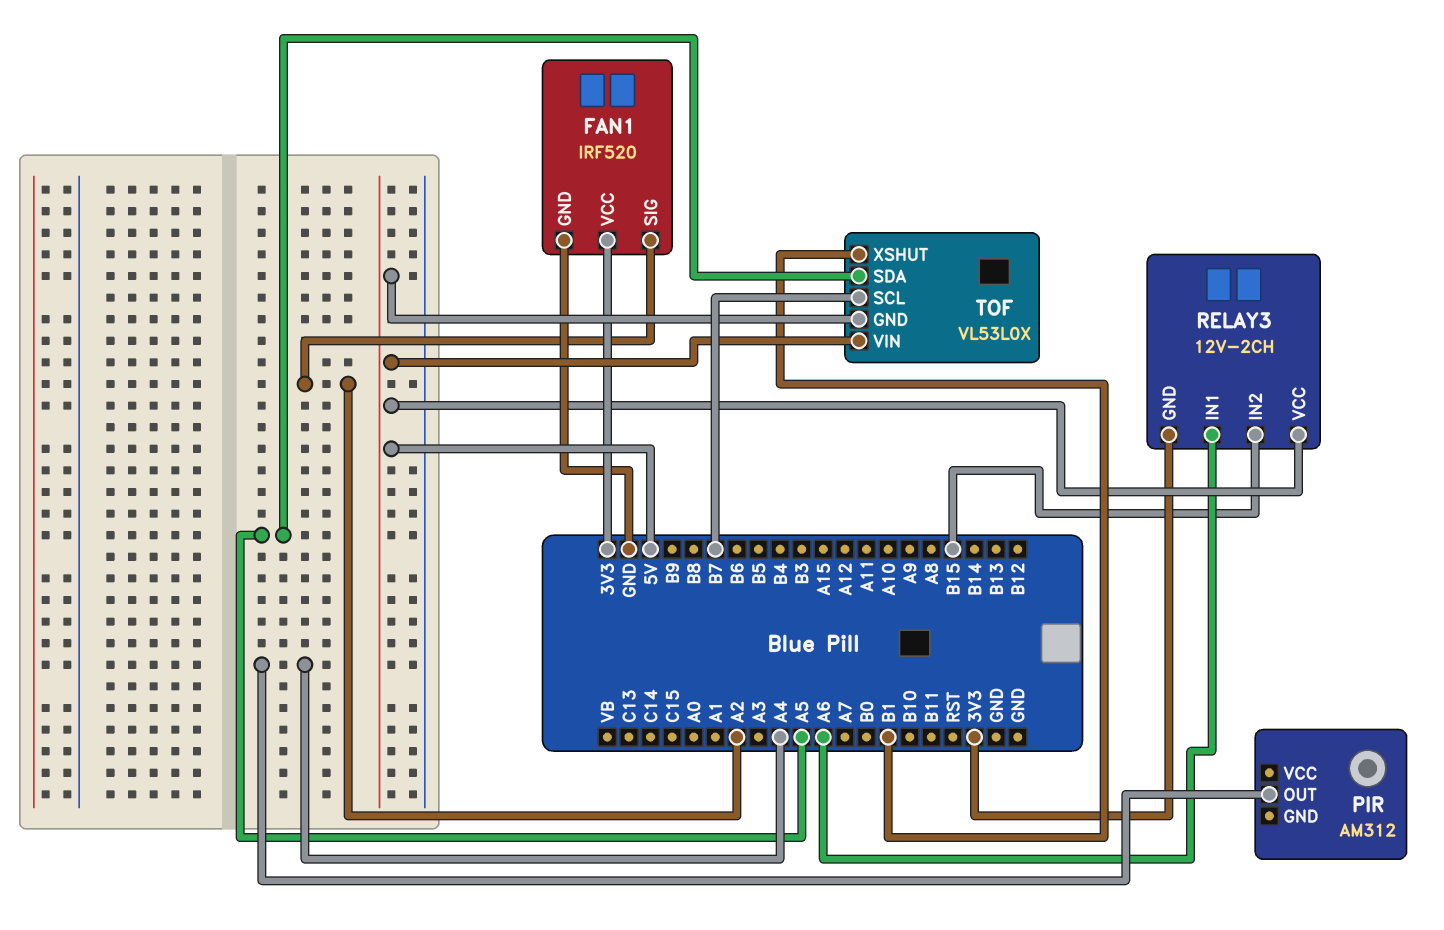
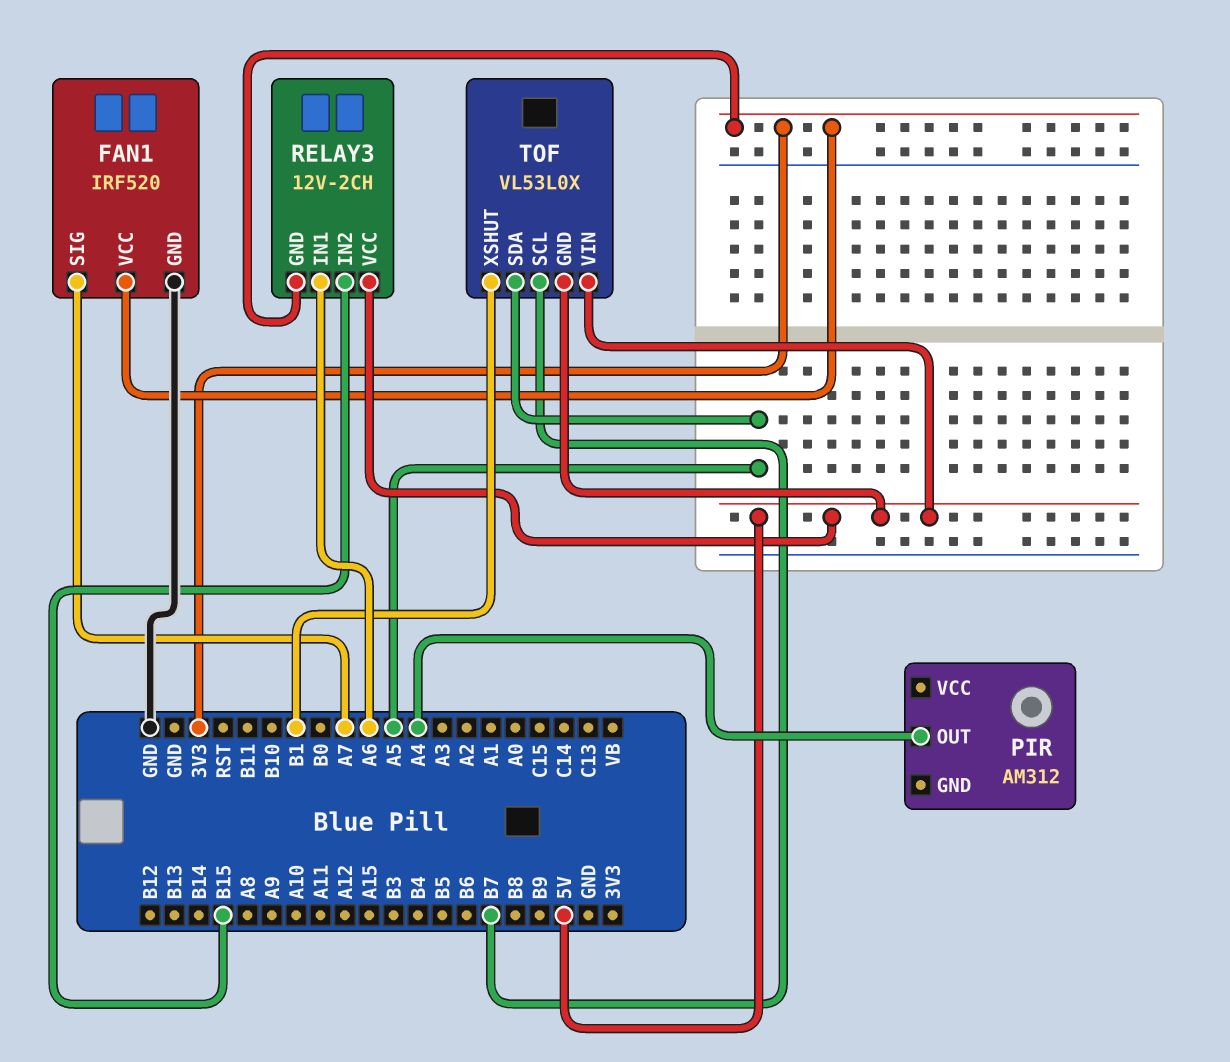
FAN1 pin SIG: A2 -> A7

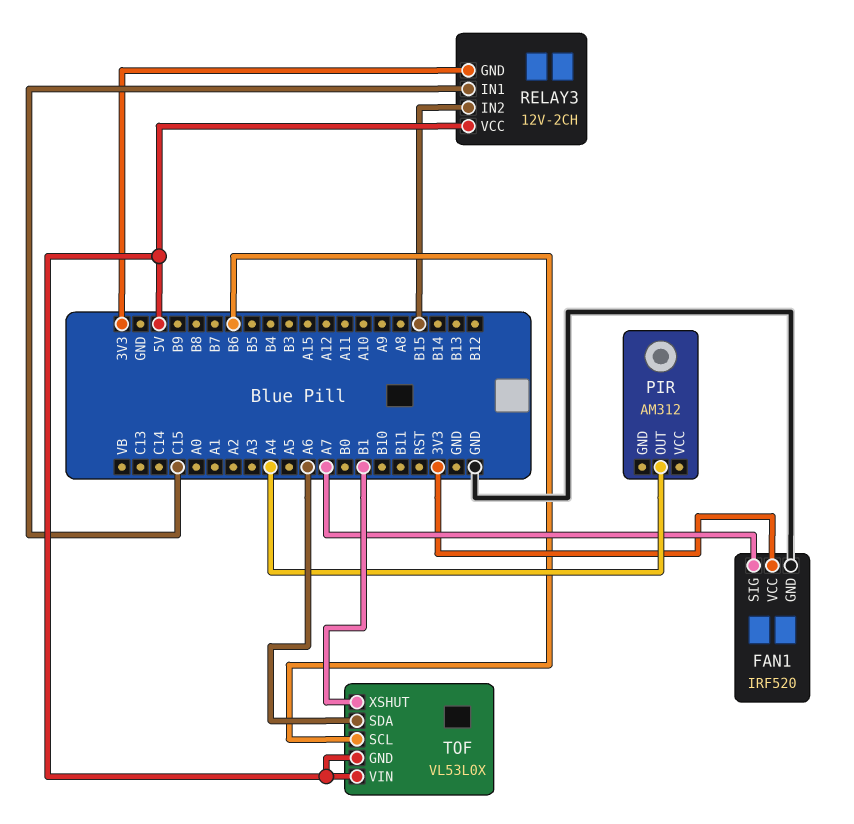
RELAY3 pin IN1: A6 -> C15
TOF pin SCL: B7 -> B6
TOF pin SDA: A5 -> A6

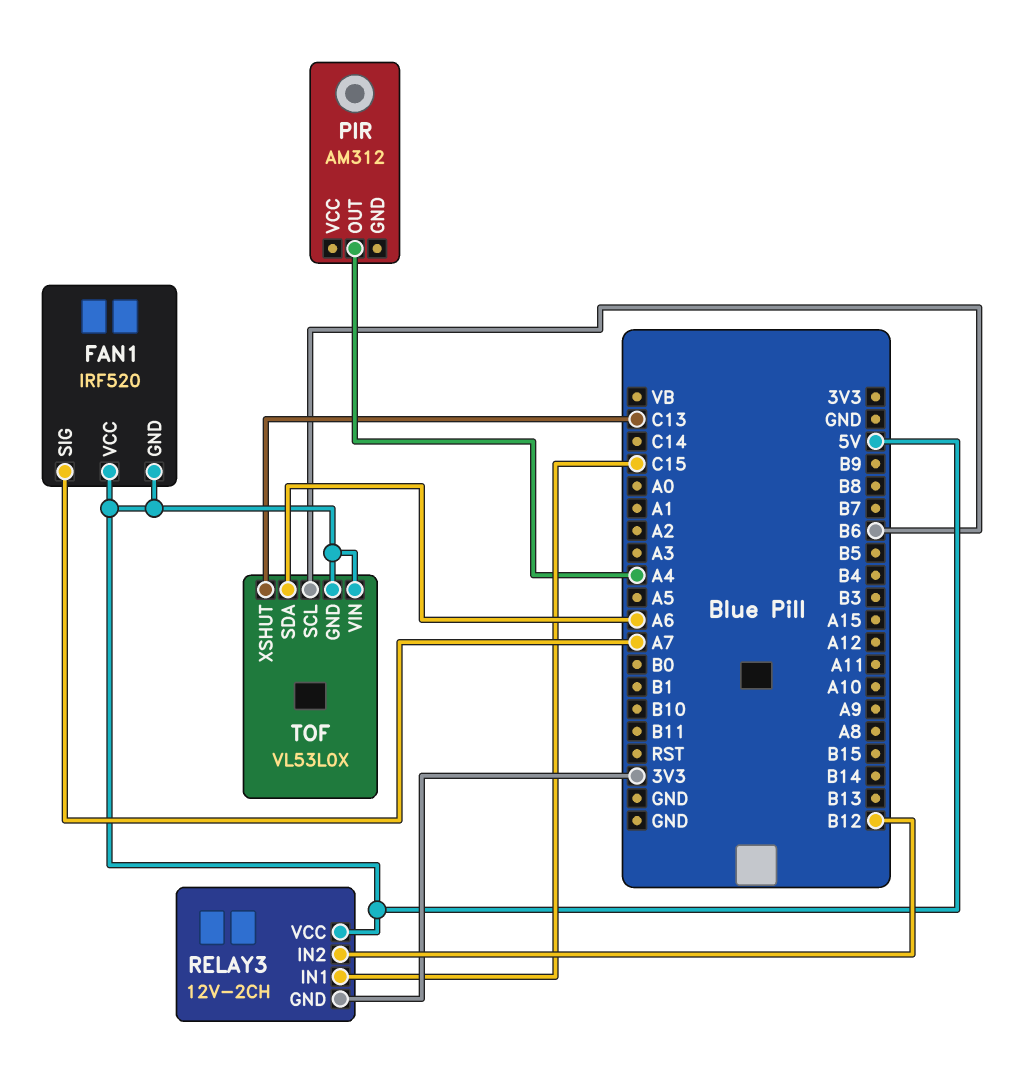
FAN1 pin GND: GND -> 5V
FAN1 pin VCC: 3V3 -> 5V
RELAY3 pin IN2: B15 -> B12
TOF pin XSHUT: B1 -> C13

